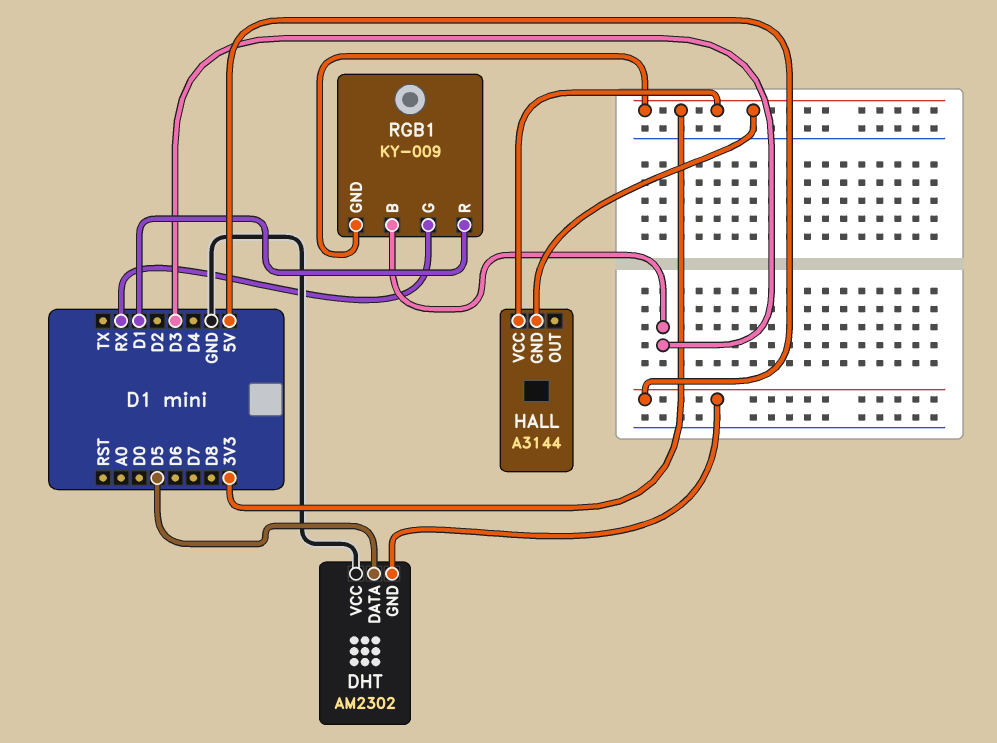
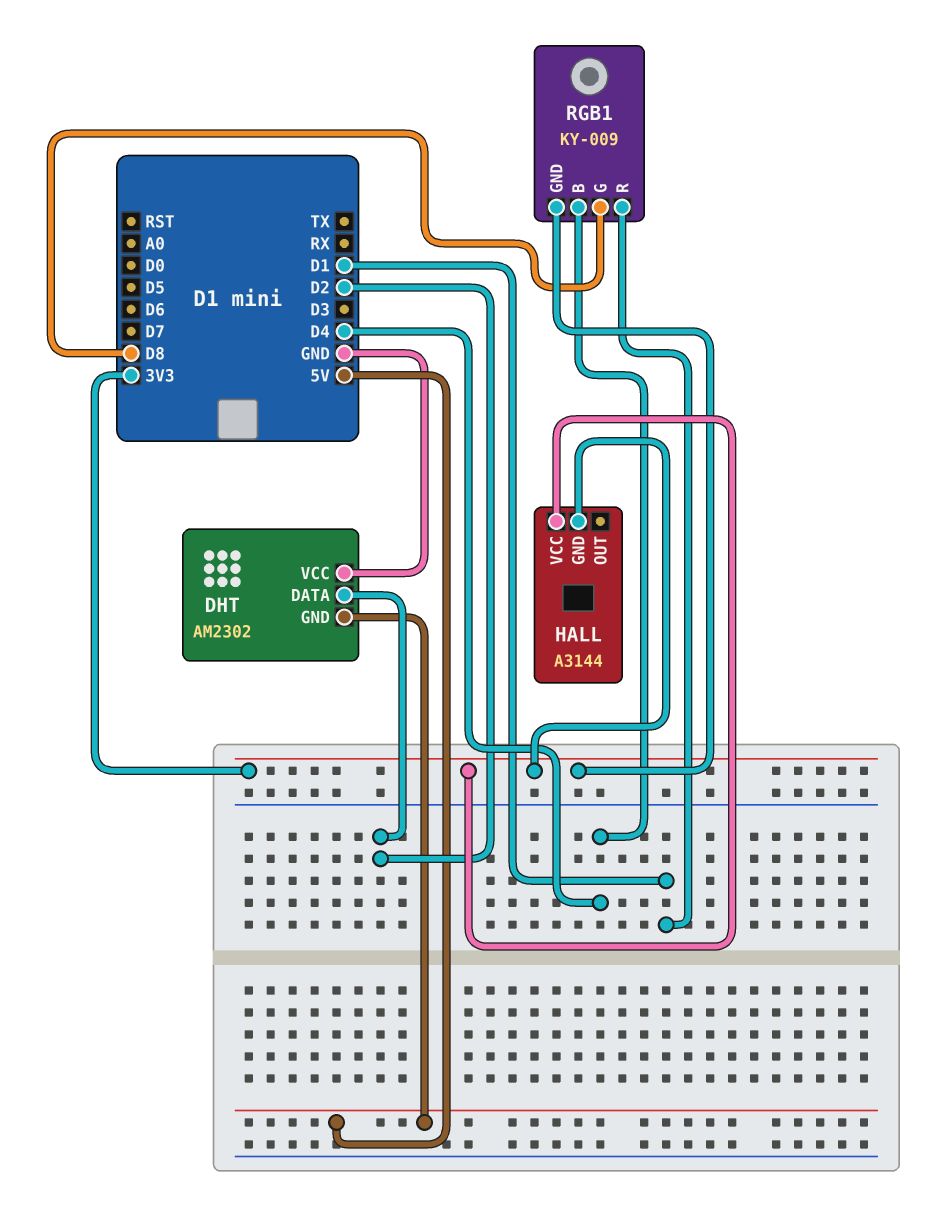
DHT pin DATA: D5 -> D2
RGB1 pin B: D3 -> D4
RGB1 pin G: RX -> D8

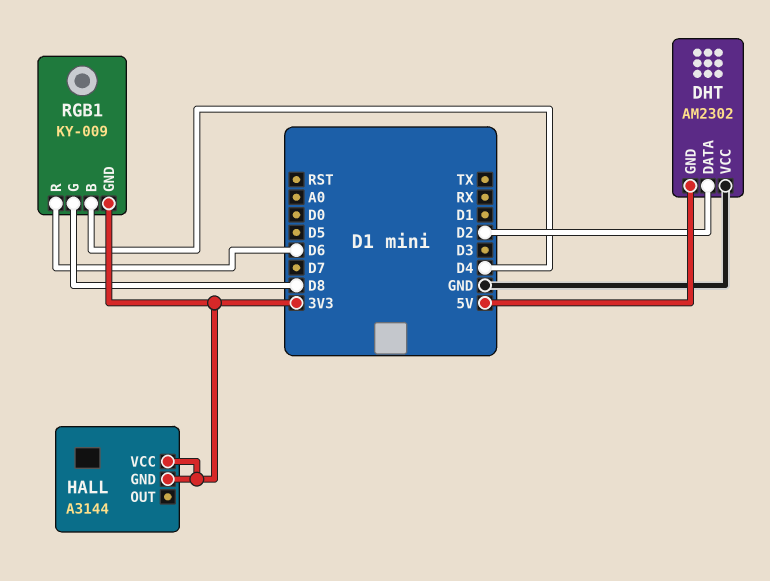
RGB1 pin R: D1 -> D6

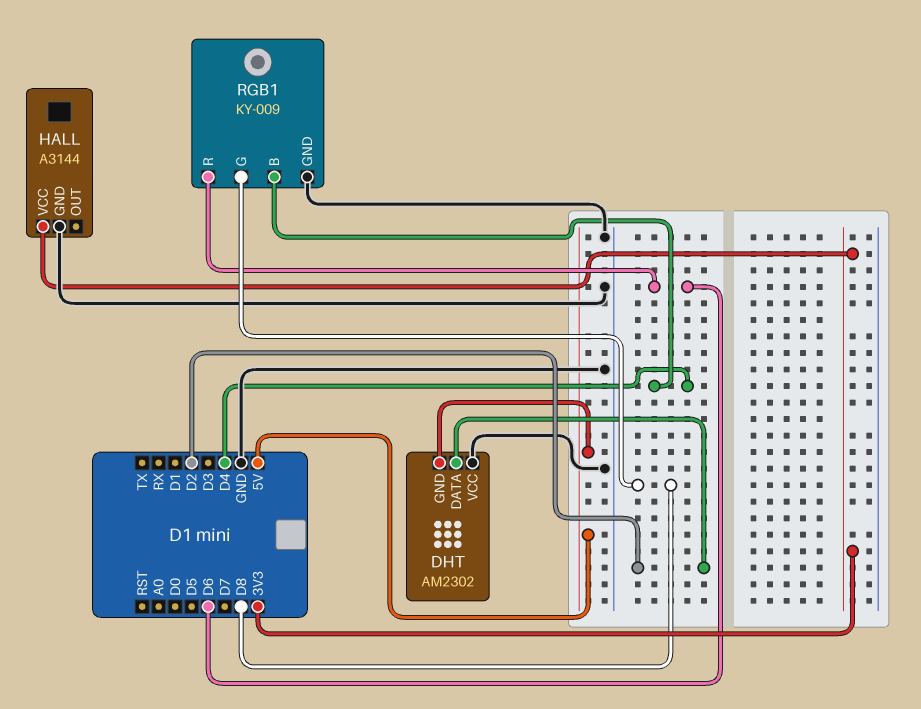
HALL pin GND: 3V3 -> GND
RGB1 pin GND: 3V3 -> GND

